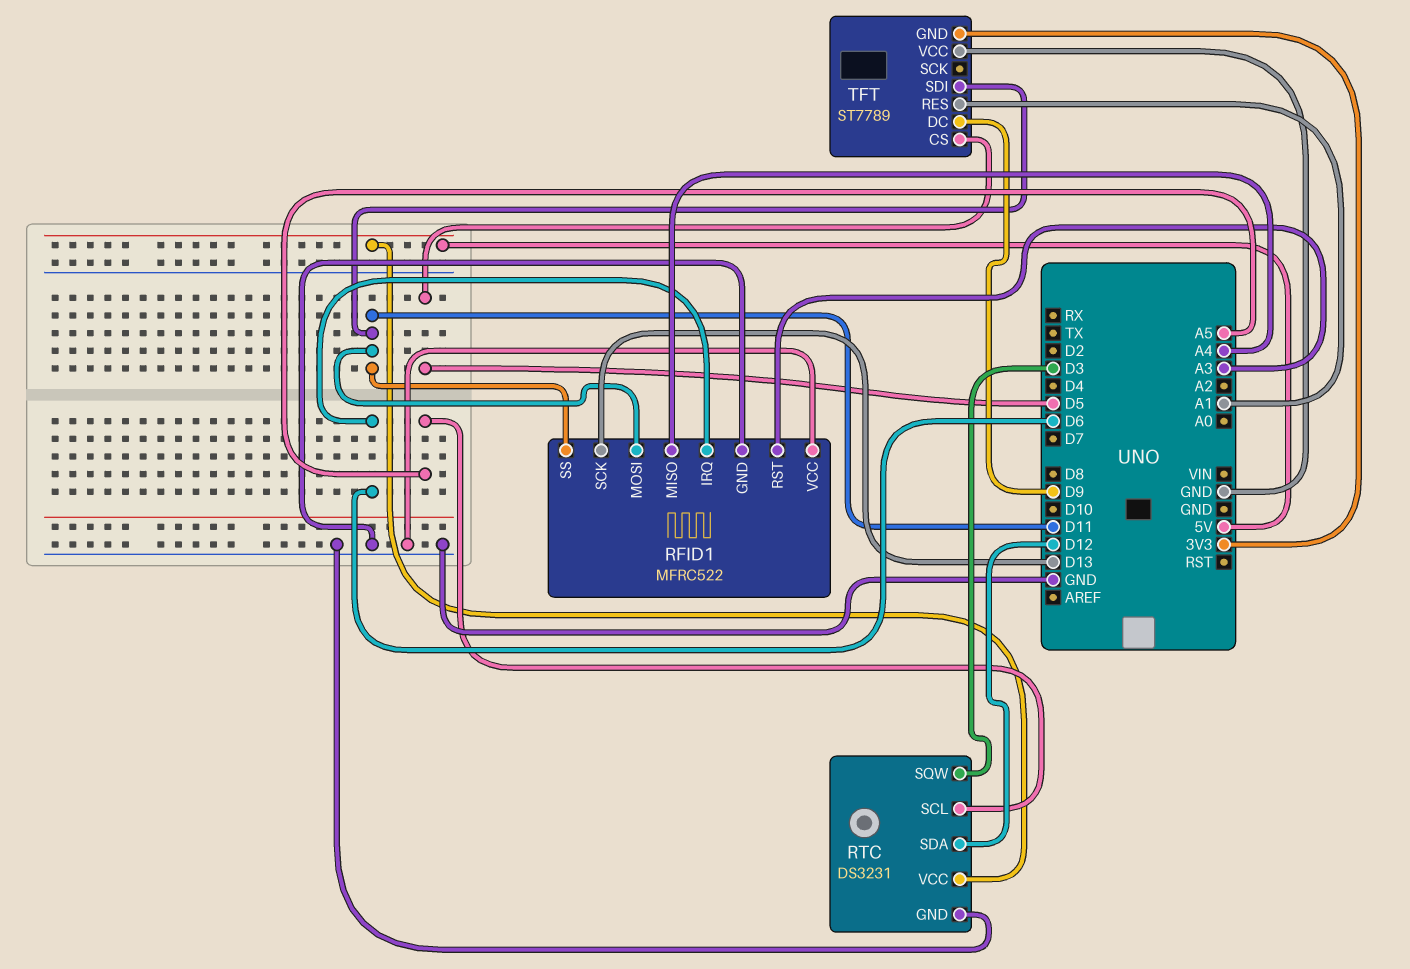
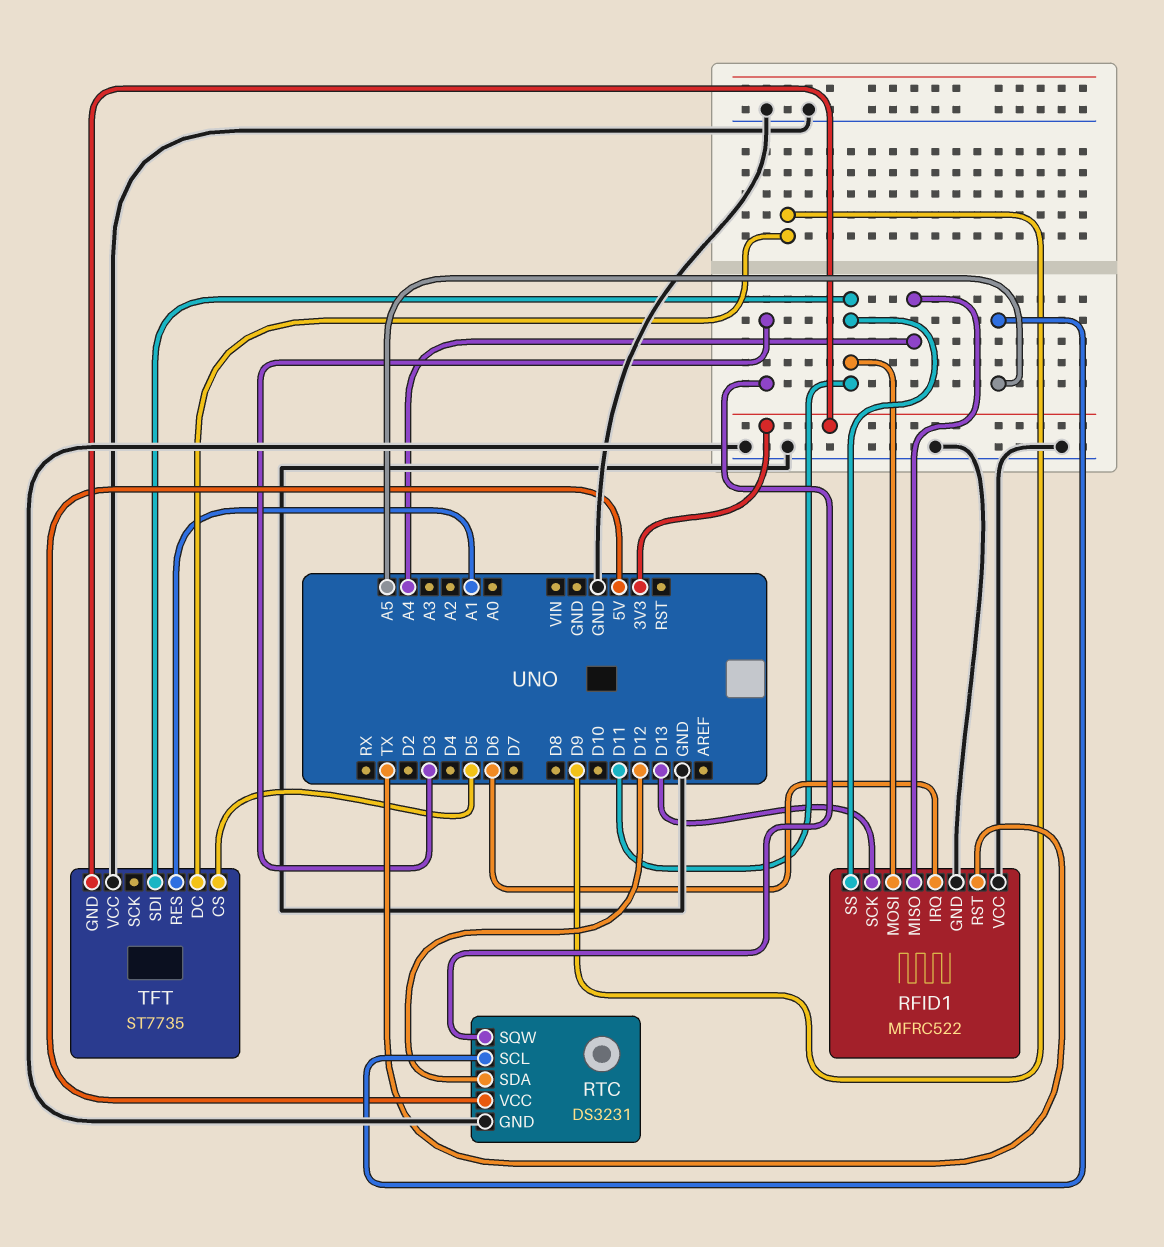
RFID1 pin RST: A3 -> TX
TFT: ST7789 -> ST7735

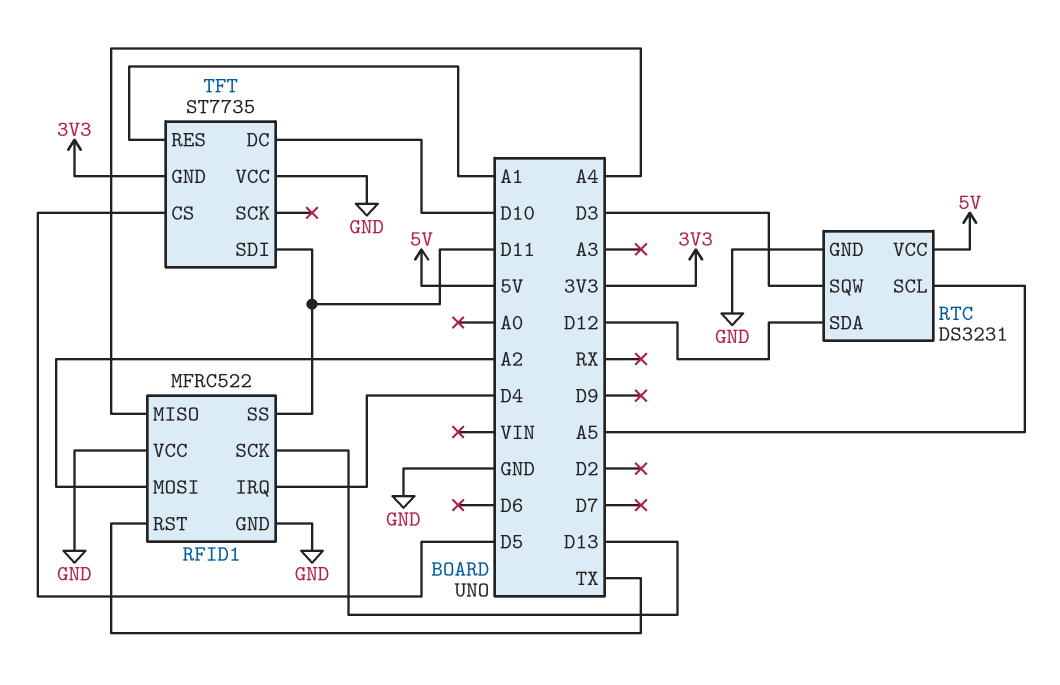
RFID1 pin IRQ: D6 -> D4
RFID1 pin MOSI: D11 -> A2
TFT pin DC: D9 -> D10

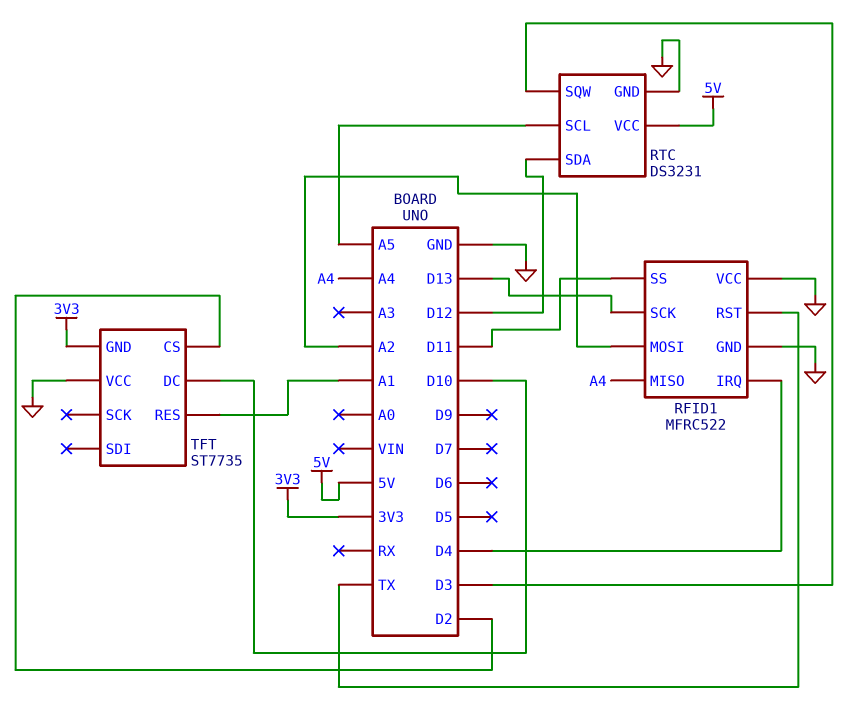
TFT pin CS: D5 -> D2
TFT pin SDI: D11 -> none

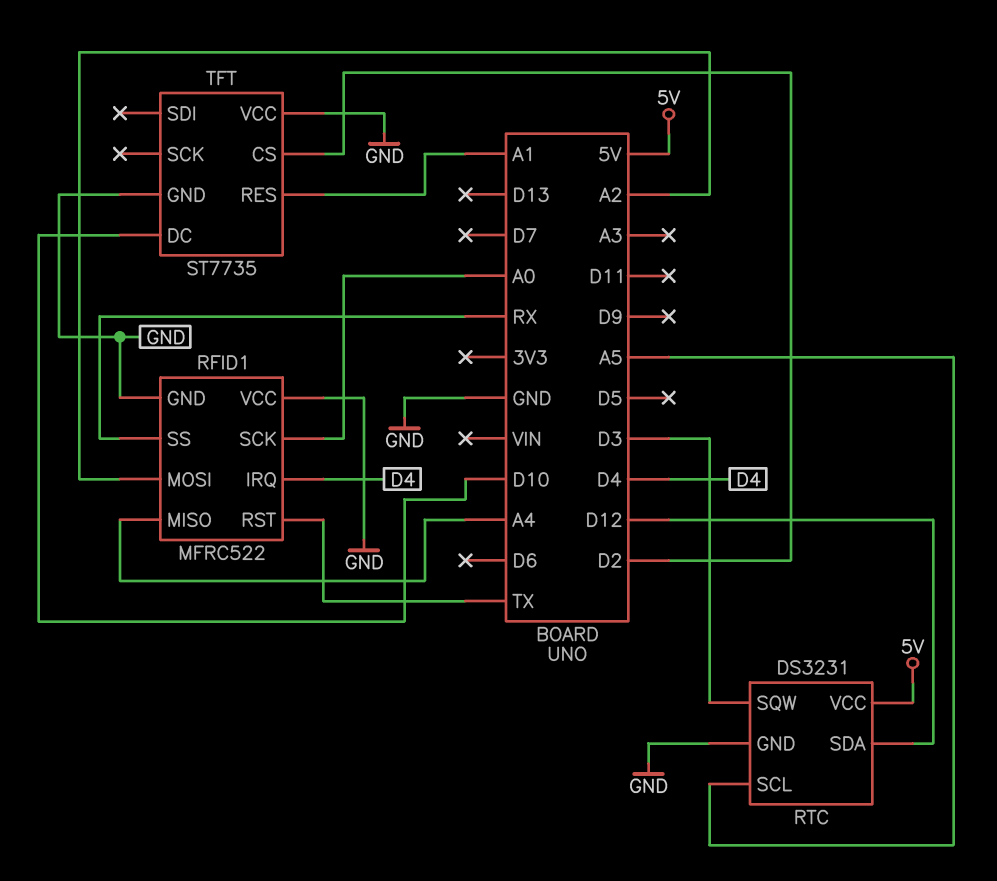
RFID1 pin SCK: D13 -> A0
RFID1 pin SS: D11 -> RX
TFT pin GND: 3V3 -> GND

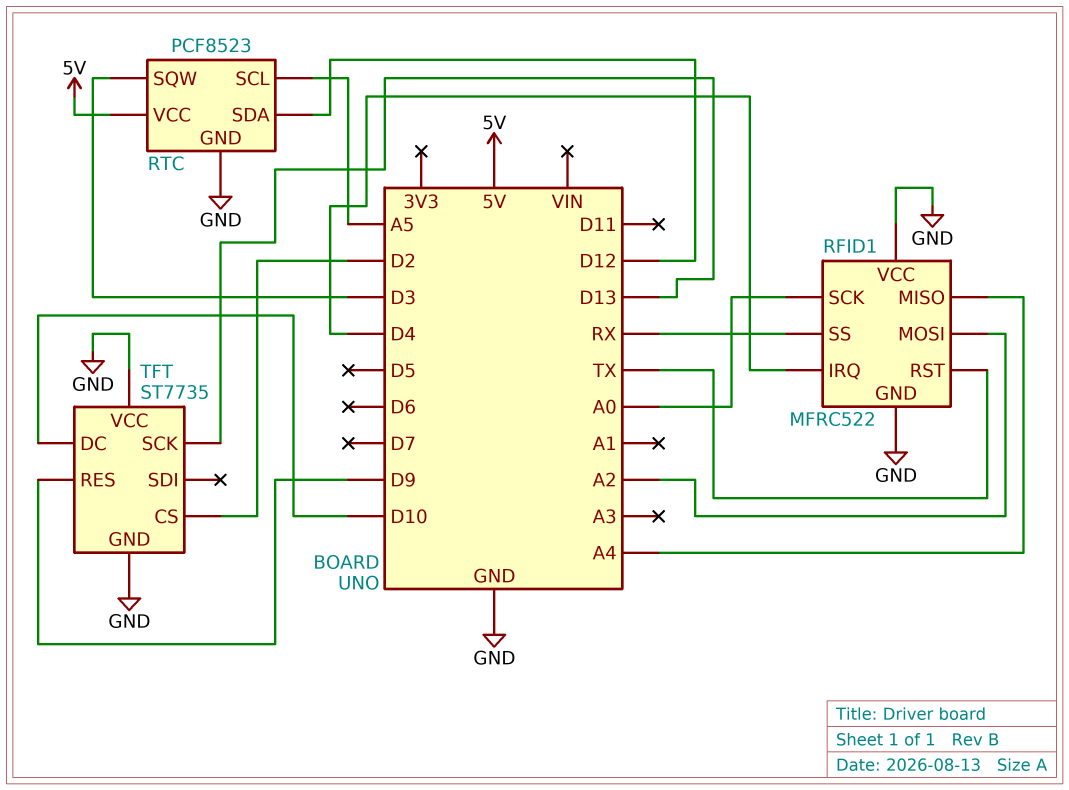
RTC: DS3231 -> PCF8523
TFT pin RES: A1 -> D9
TFT pin SCK: none -> D13

